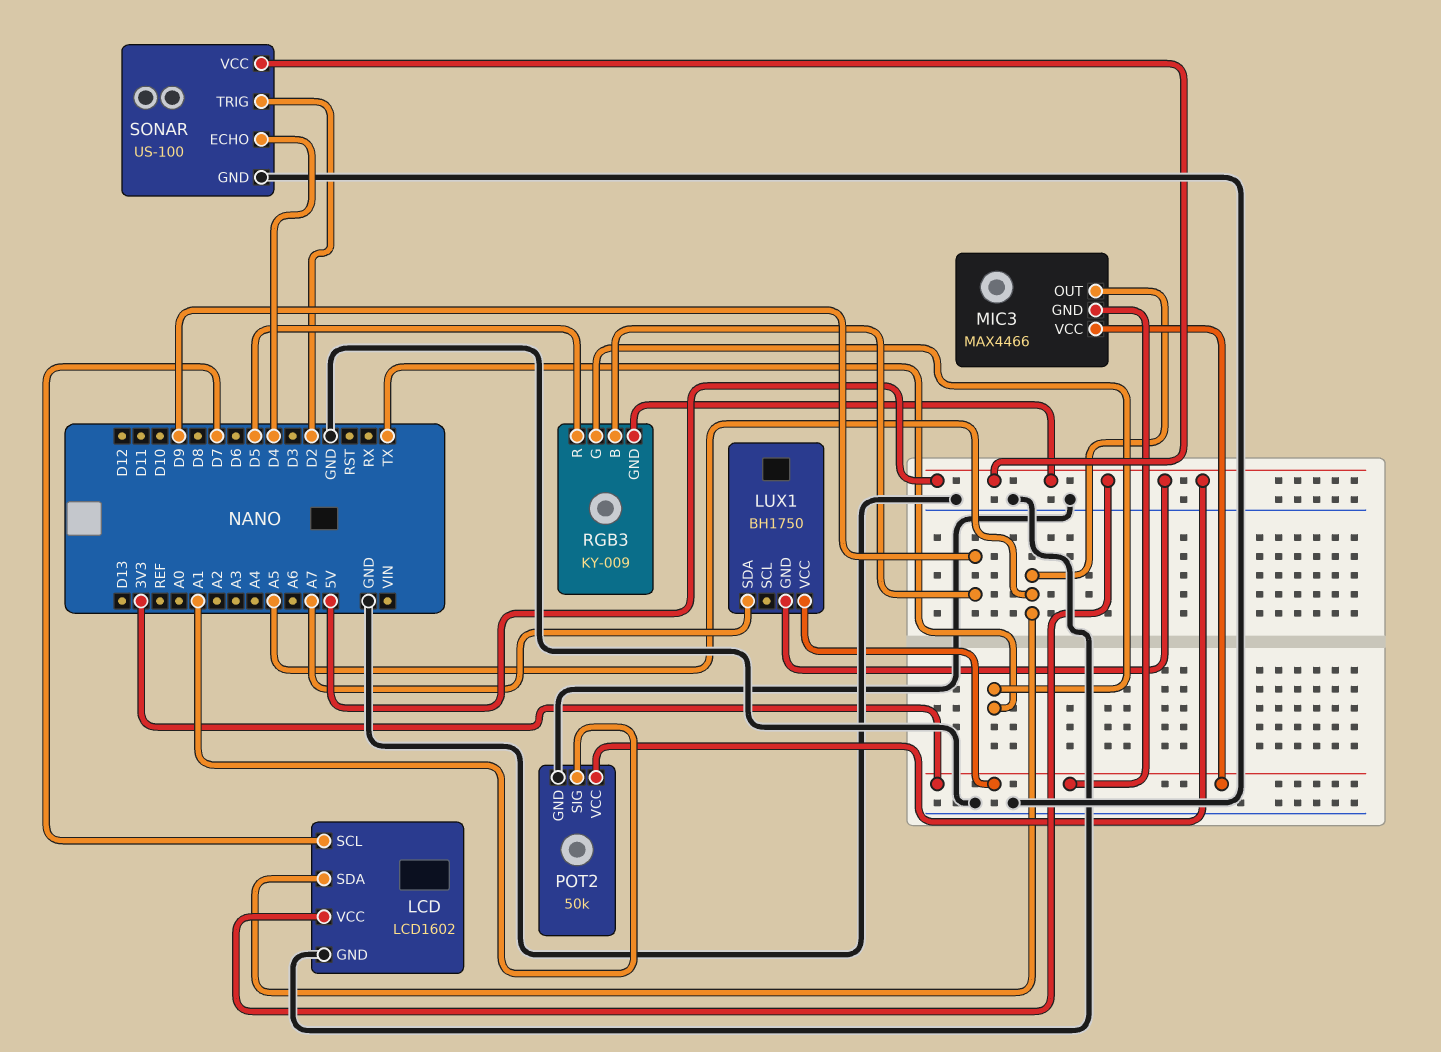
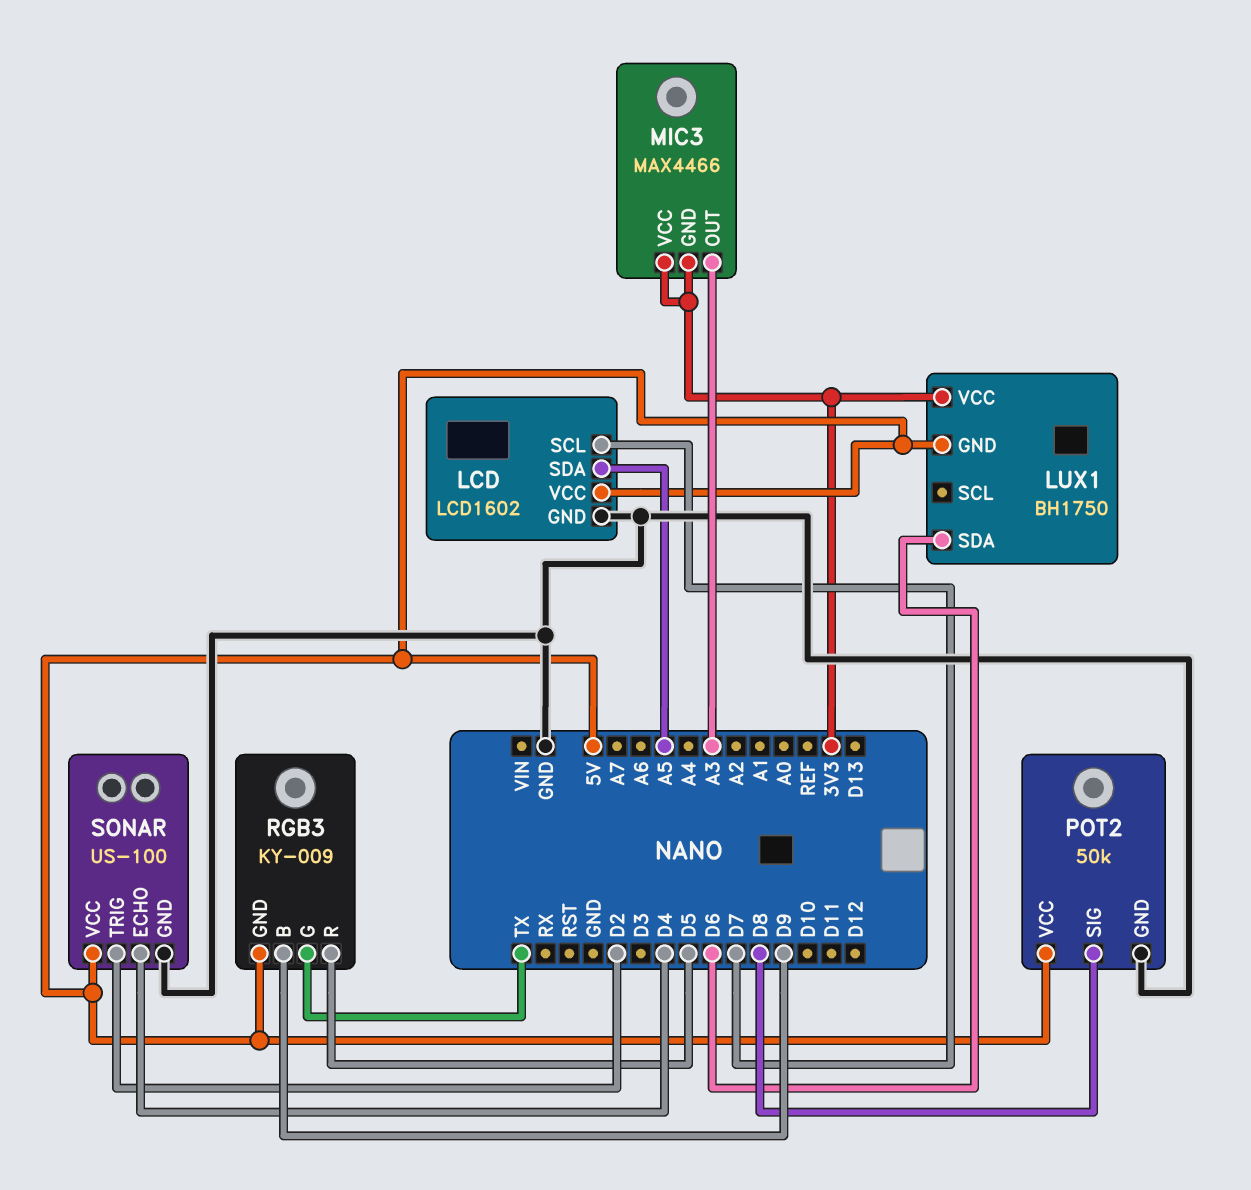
LUX1 pin SDA: A7 -> D6
MIC3 pin OUT: A5 -> A3
POT2 pin SIG: A1 -> D8

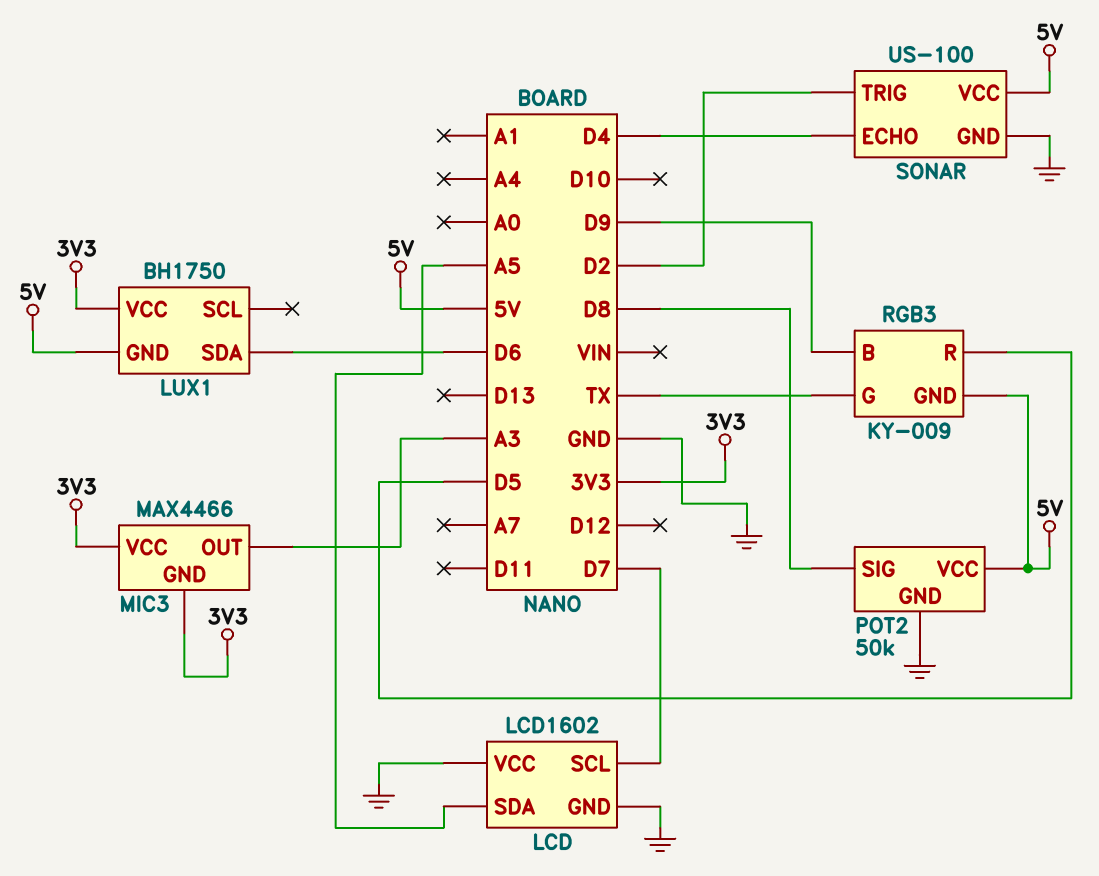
LCD pin VCC: 5V -> GND

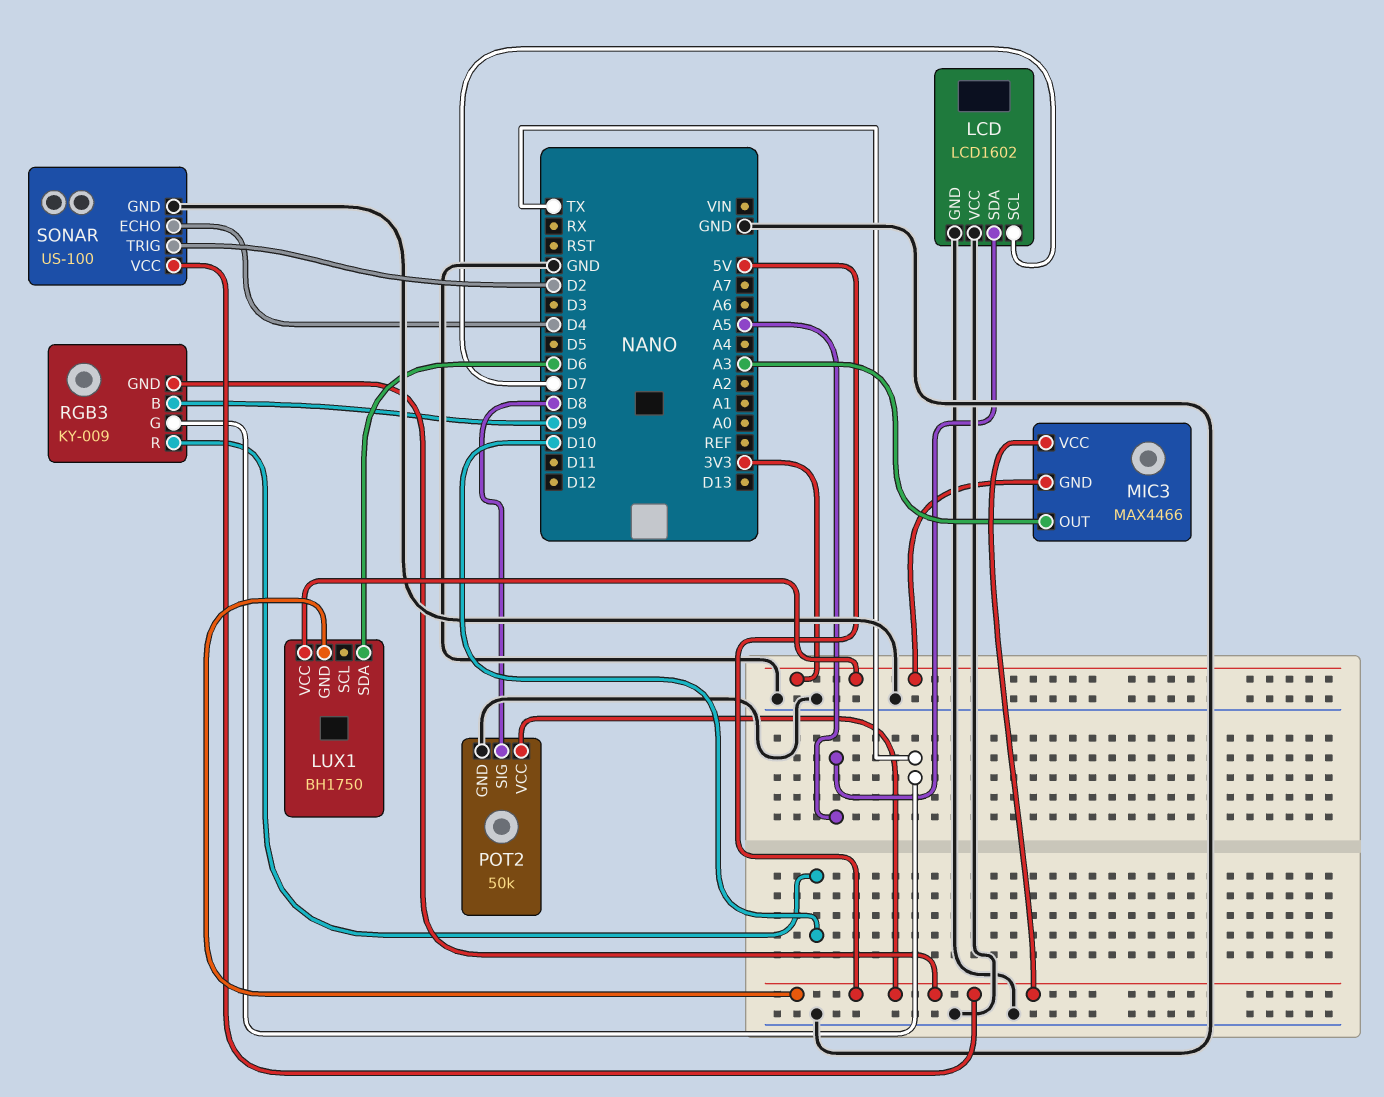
MIC3 pin VCC: 3V3 -> 5V
RGB3 pin R: D5 -> D10

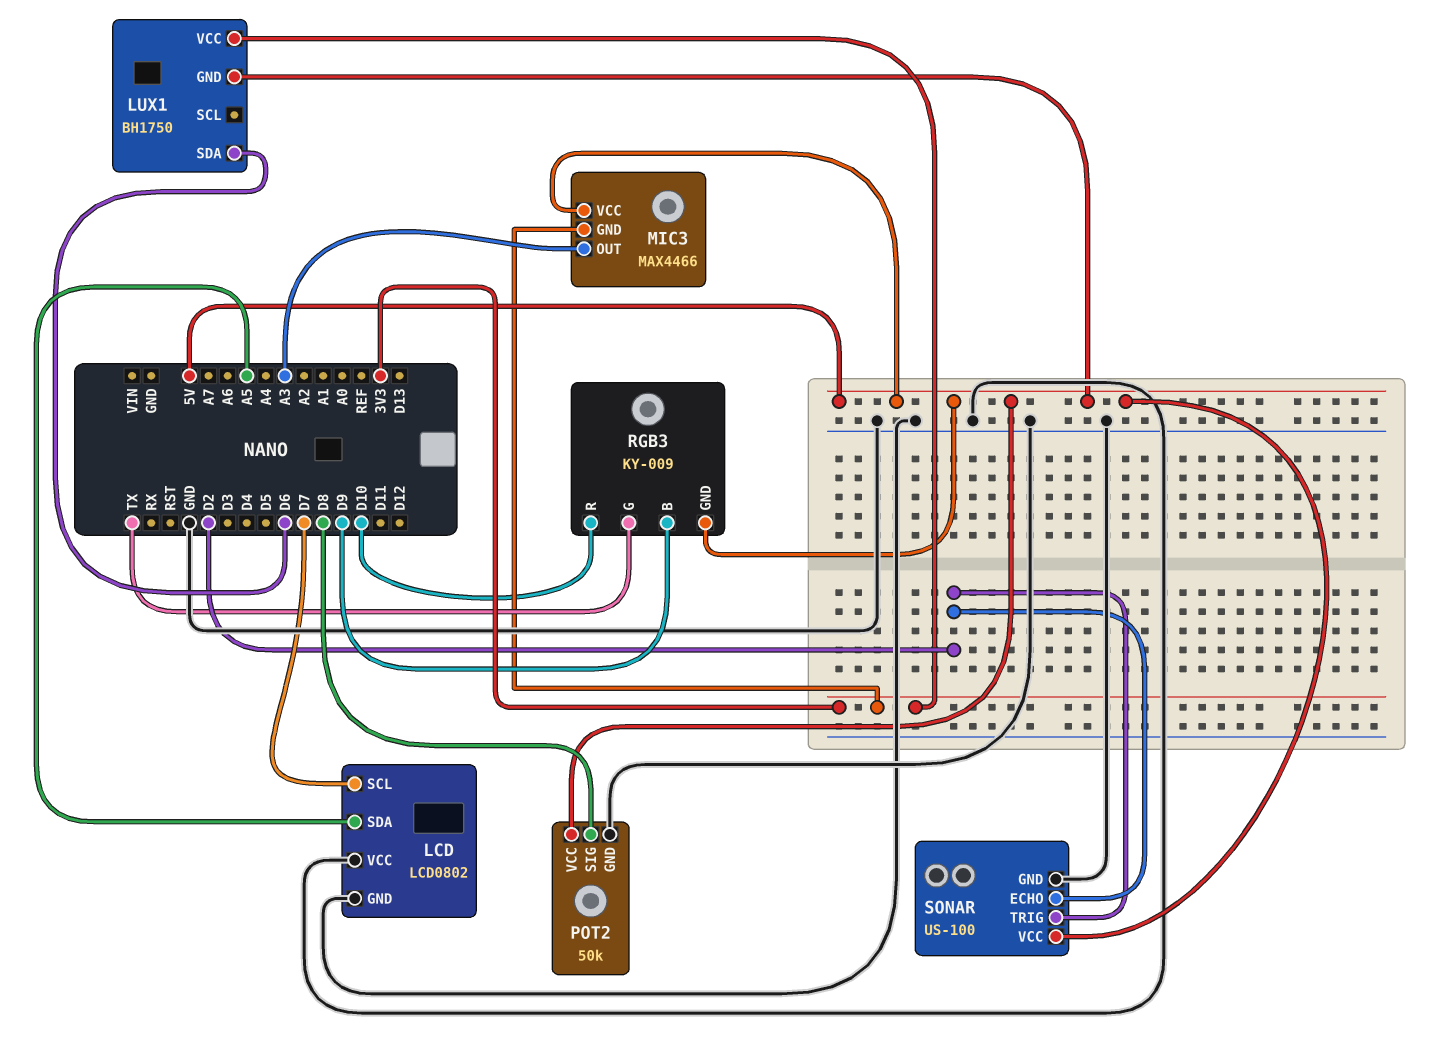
LCD: LCD1602 -> LCD0802
SONAR pin ECHO: D4 -> D2

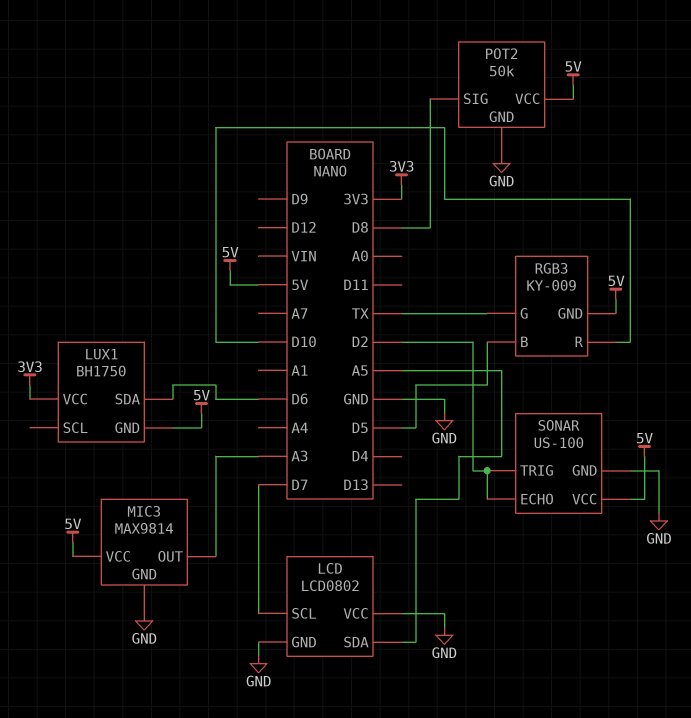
MIC3: MAX4466 -> MAX9814
MIC3 pin GND: 3V3 -> GND
RGB3 pin B: D9 -> D5

